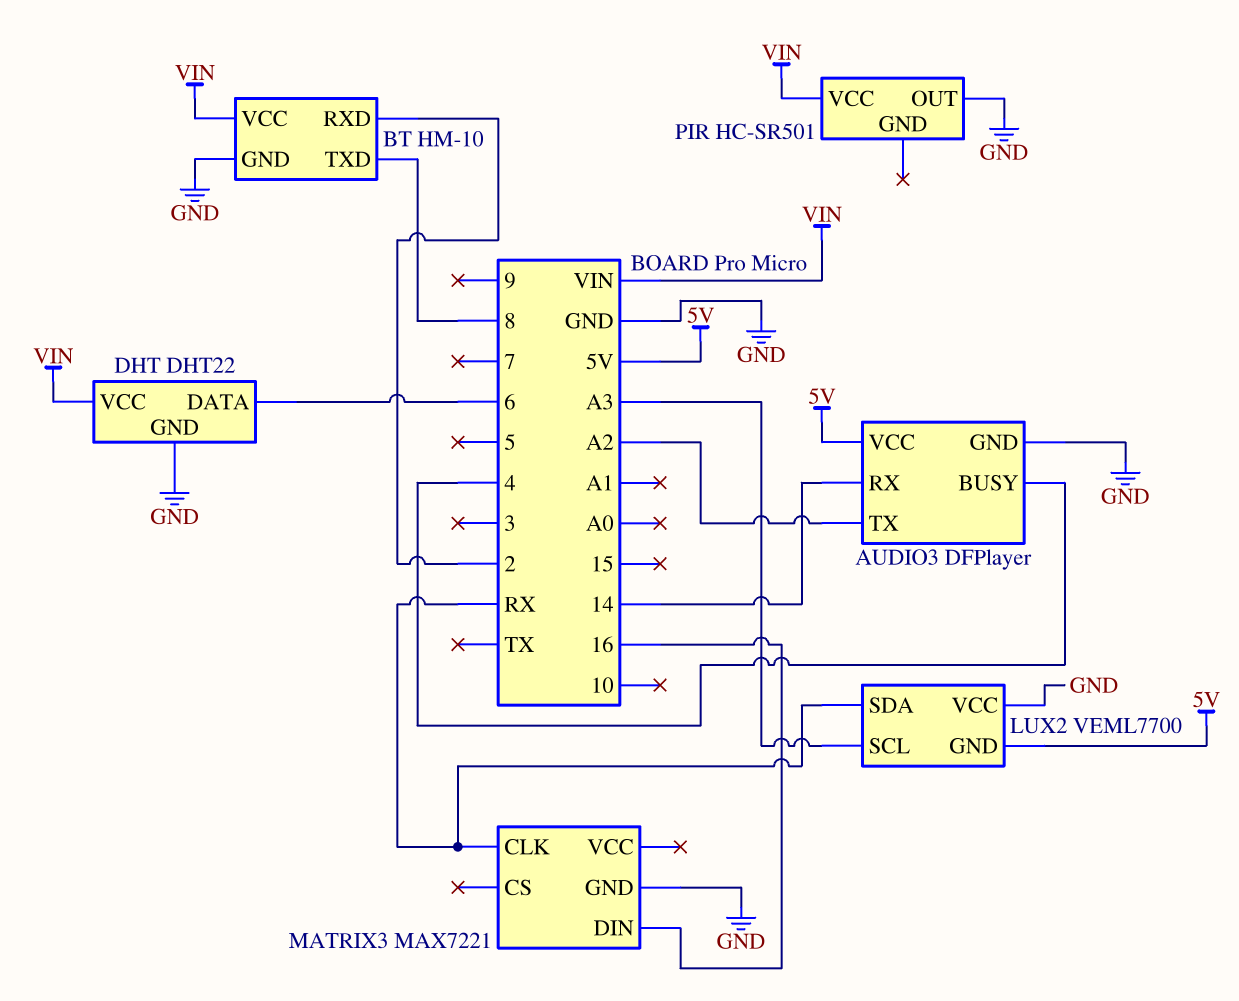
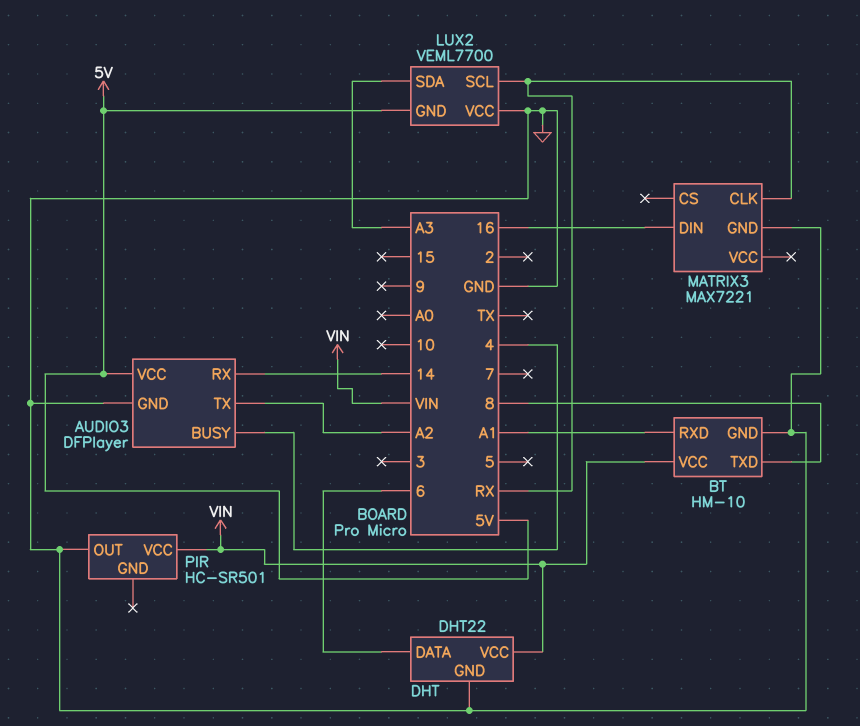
BT pin RXD: 2 -> A1
LUX2 pin SCL: A3 -> RX
LUX2 pin SDA: RX -> A3

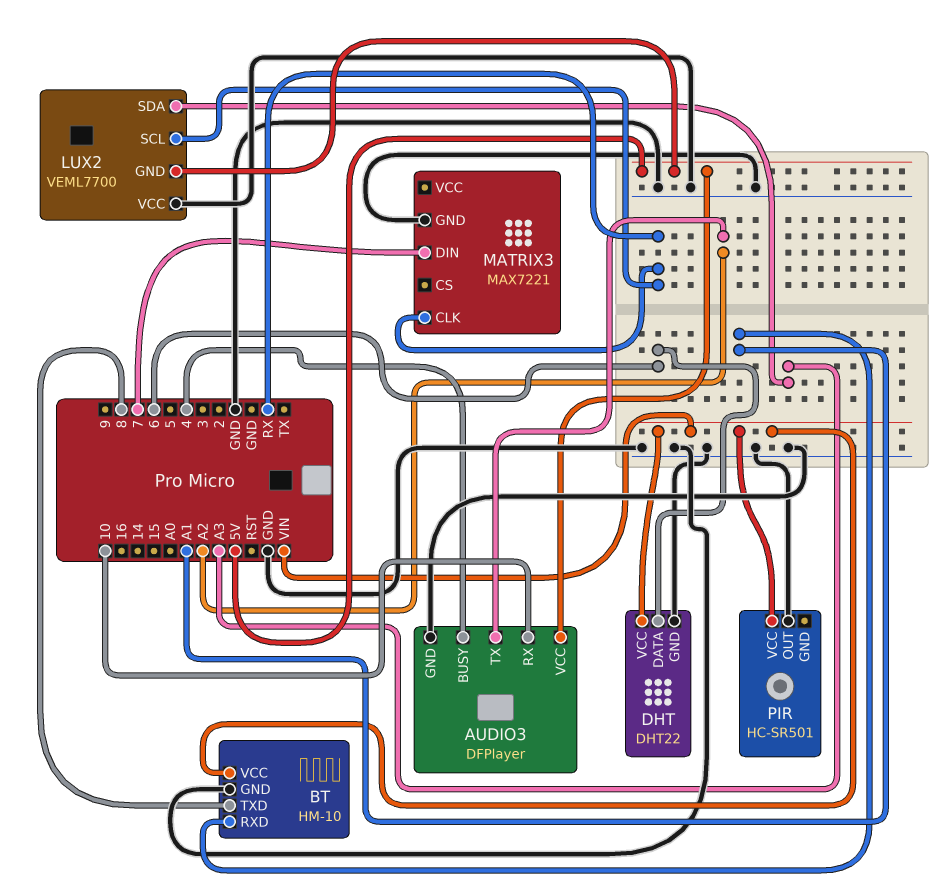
AUDIO3 pin RX: 14 -> 10
MATRIX3 pin DIN: 16 -> 7

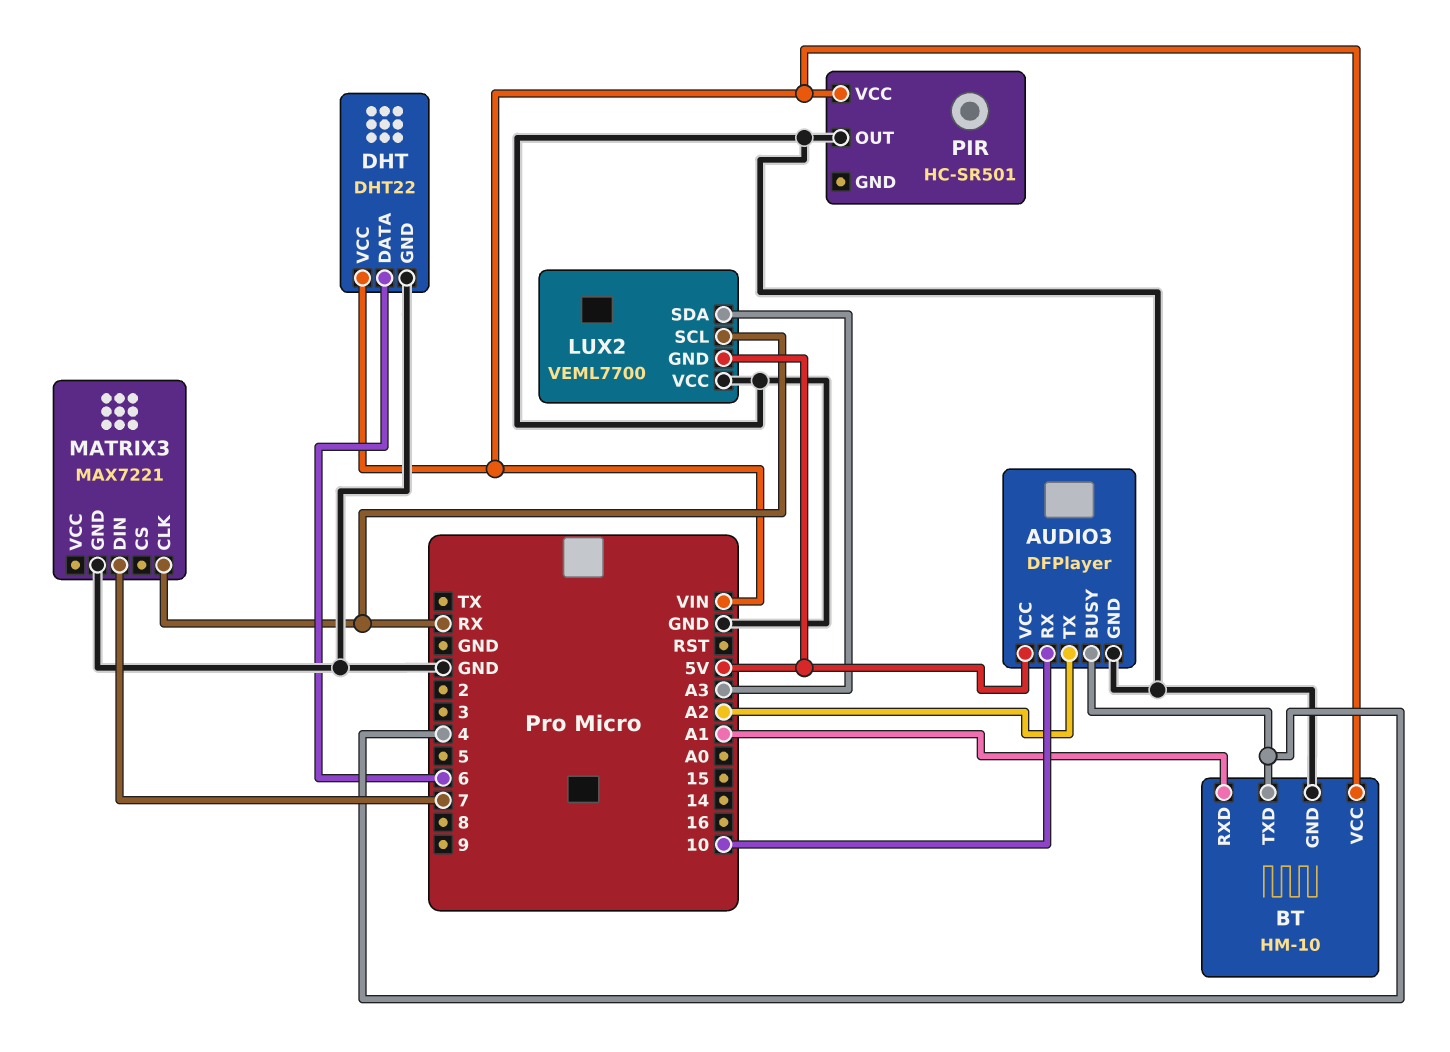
BT pin TXD: 8 -> 4

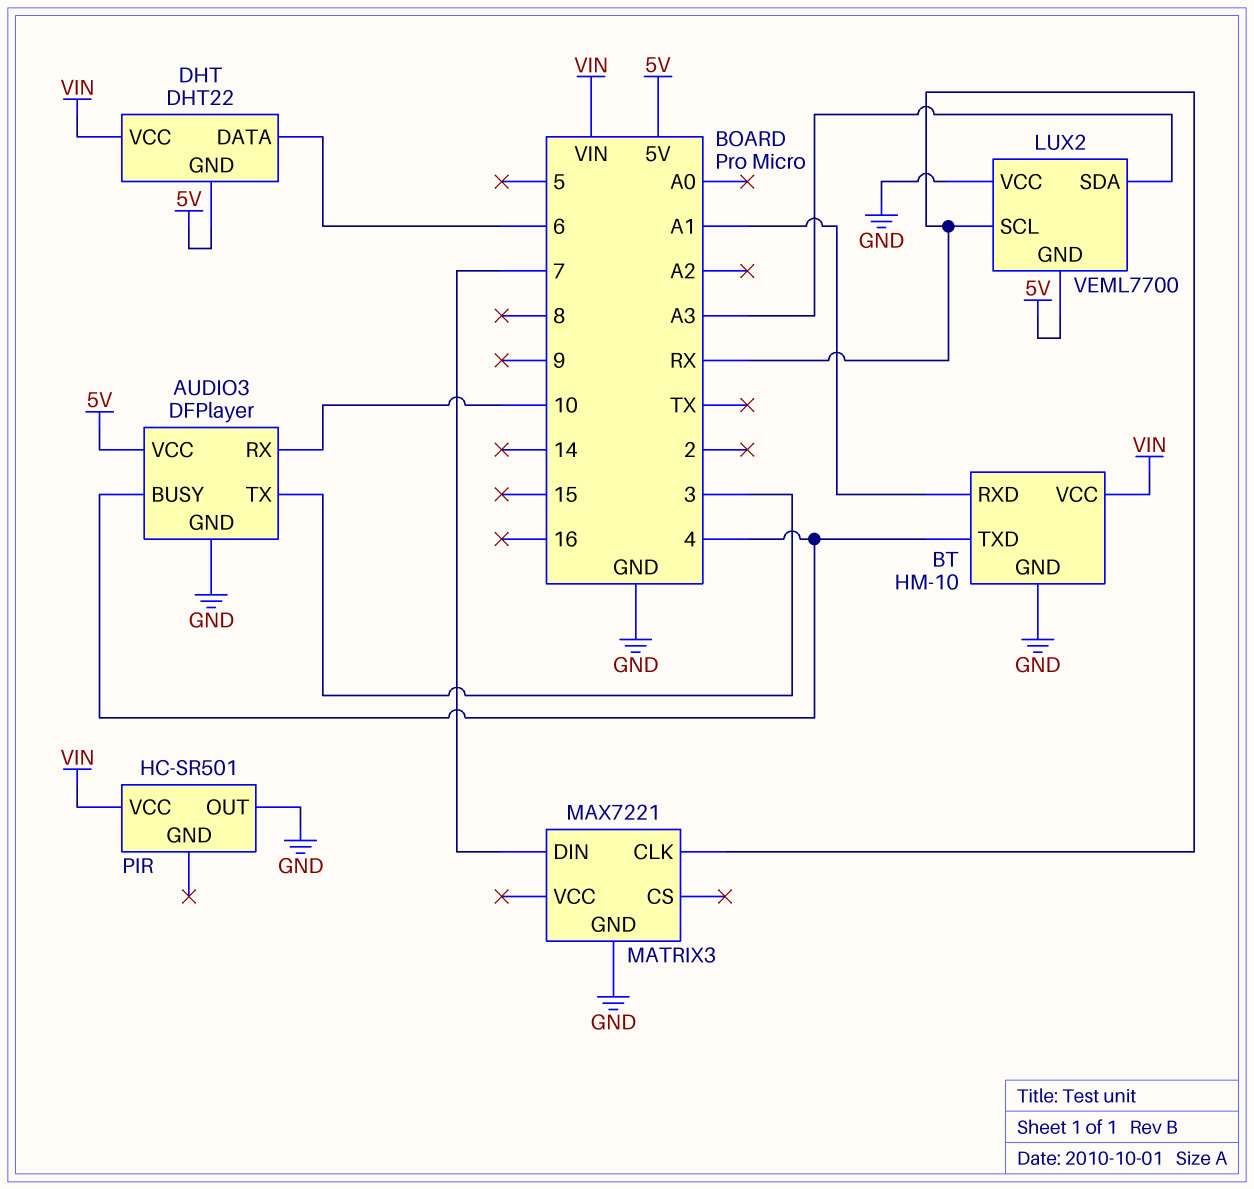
AUDIO3 pin TX: A2 -> 3
DHT pin GND: GND -> 5V

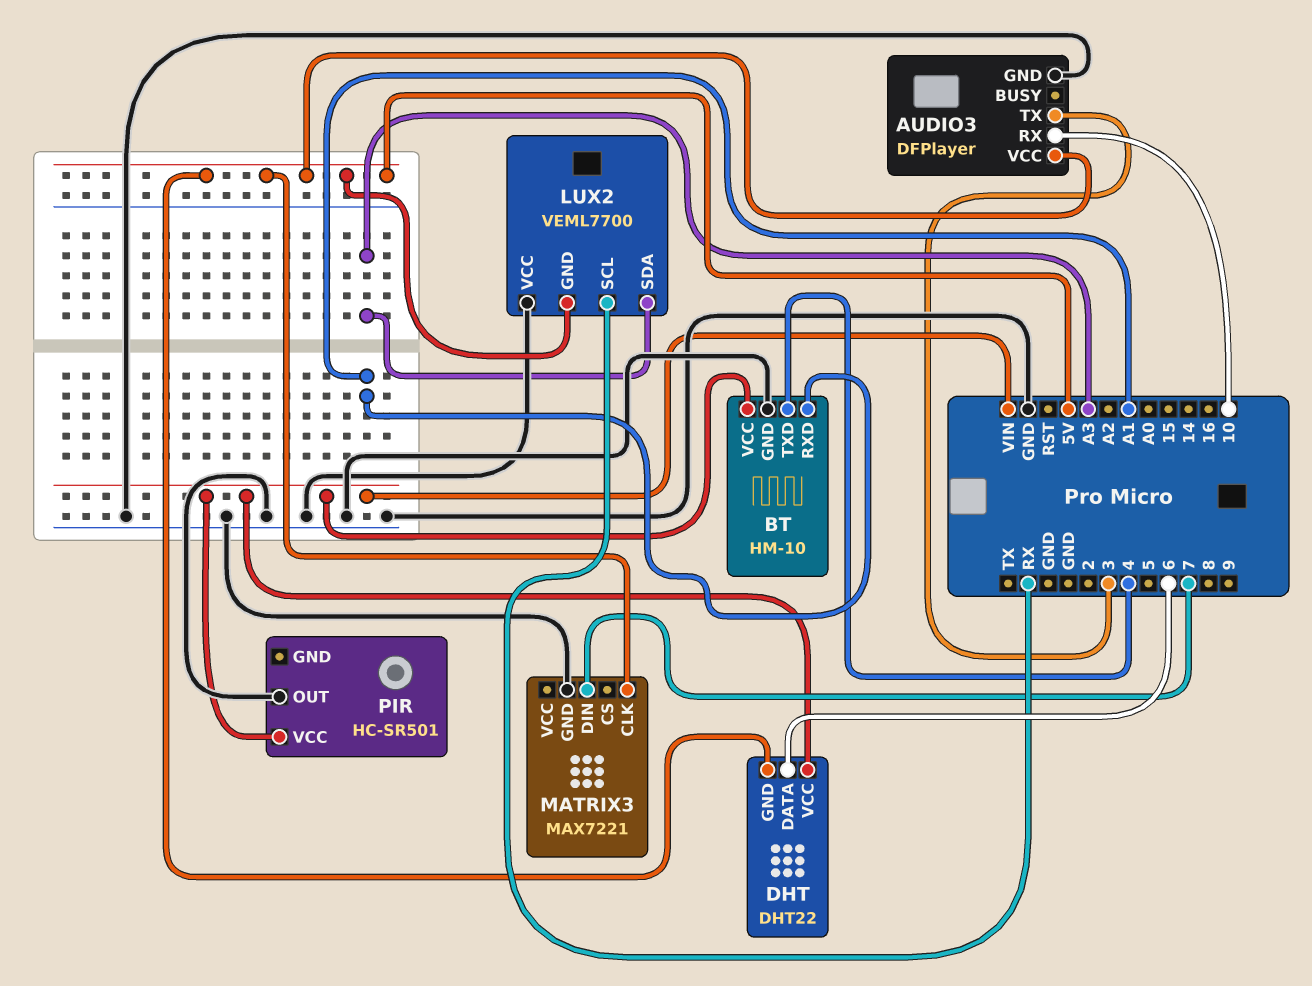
AUDIO3 pin BUSY: 4 -> none
MATRIX3 pin CLK: RX -> 5V

